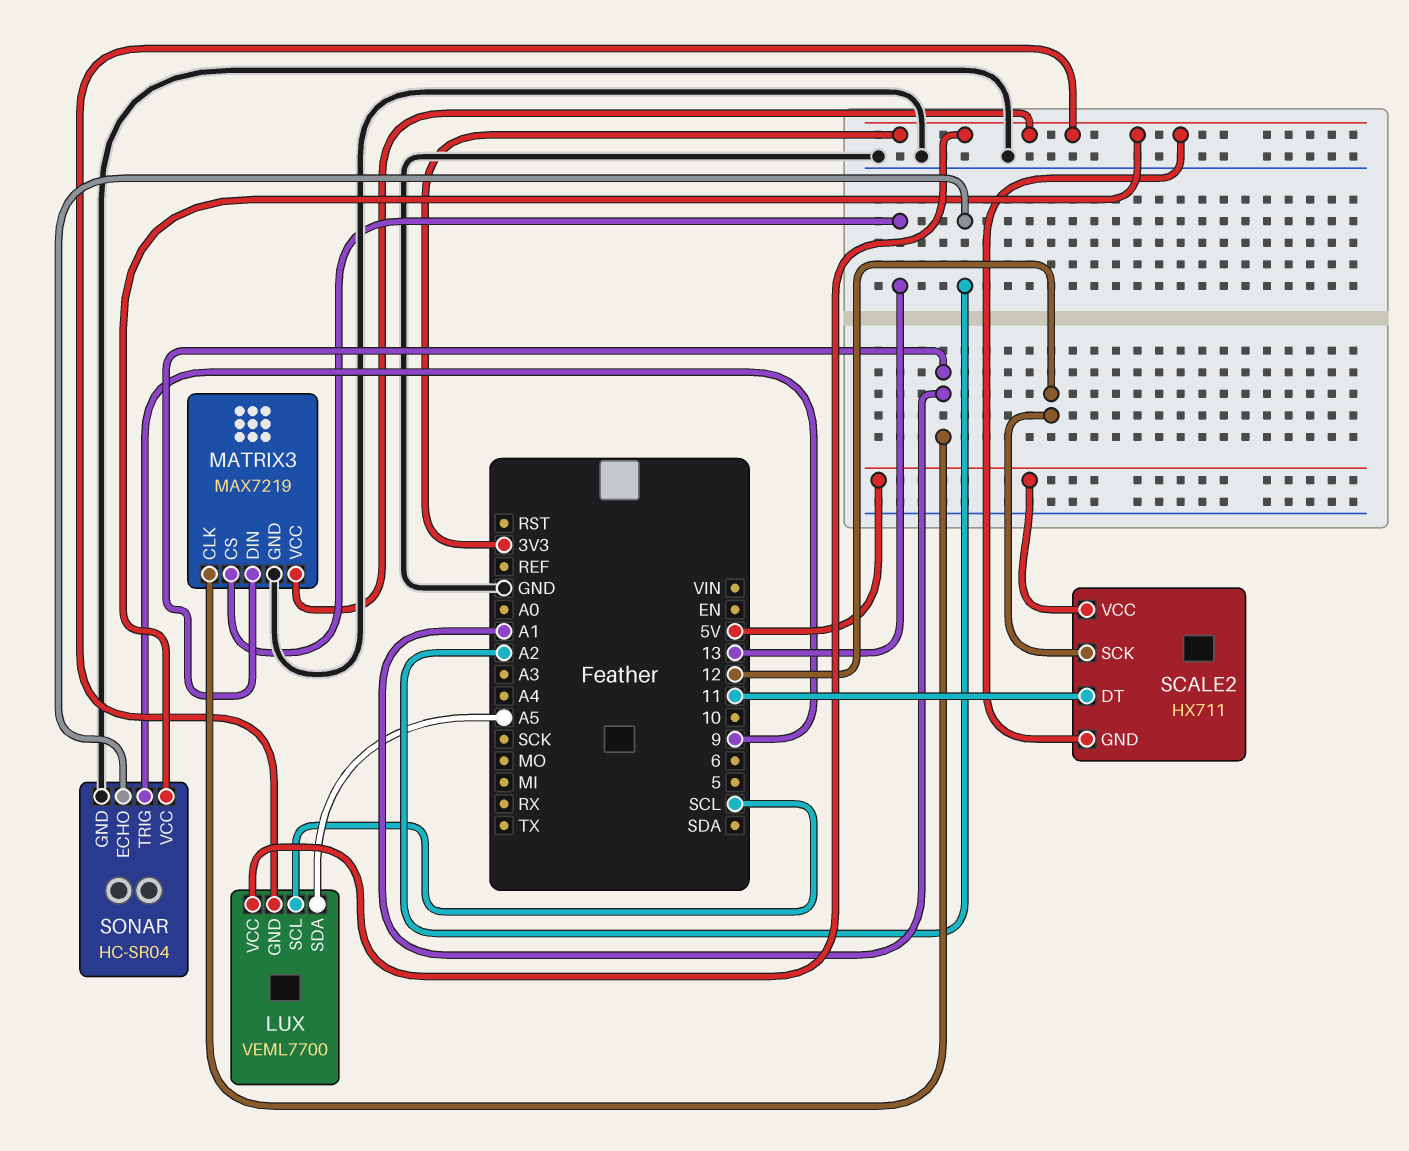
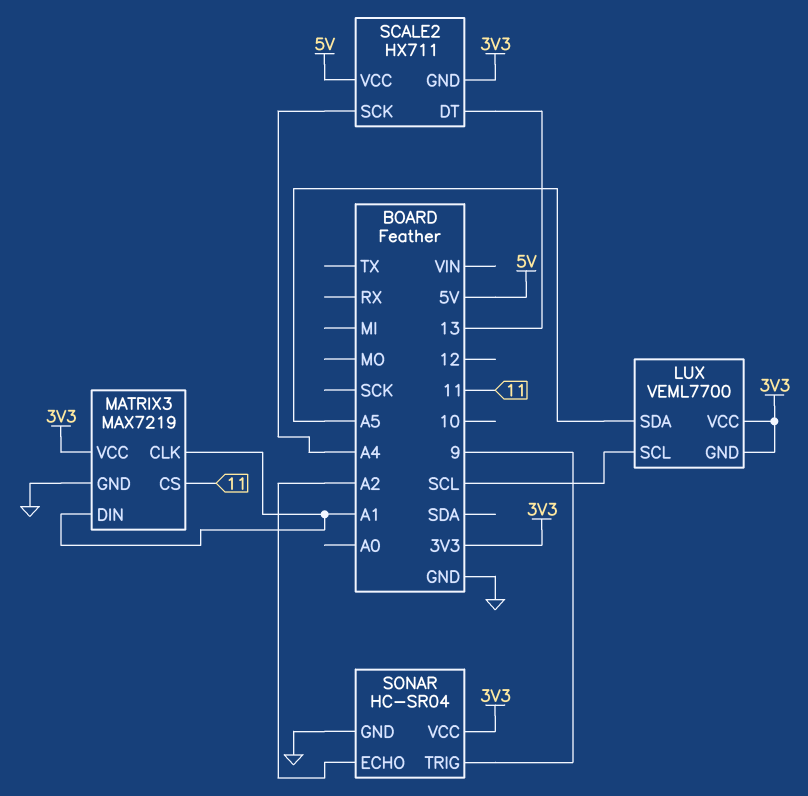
MATRIX3 pin CS: 13 -> 11
SCALE2 pin DT: 11 -> 13
SCALE2 pin SCK: 12 -> A4

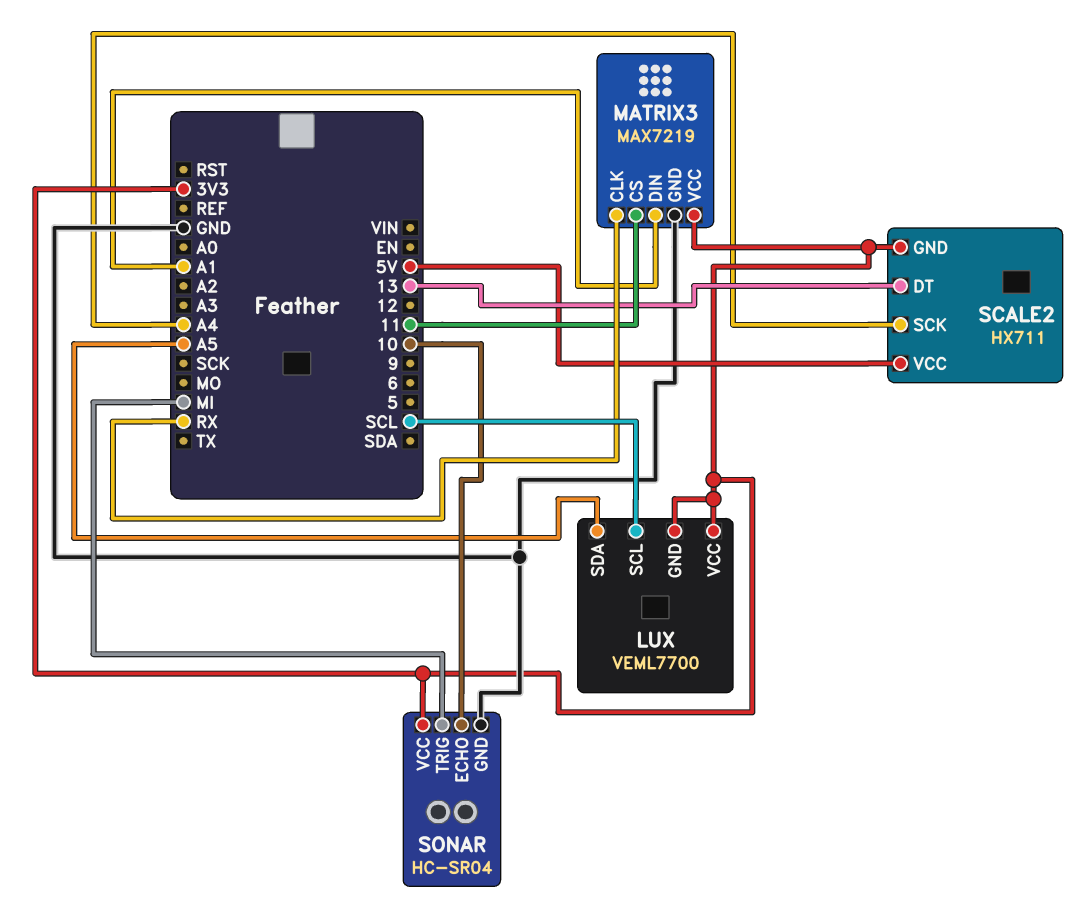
MATRIX3 pin CLK: A1 -> RX
SONAR pin ECHO: A2 -> 10
SONAR pin TRIG: 9 -> MI

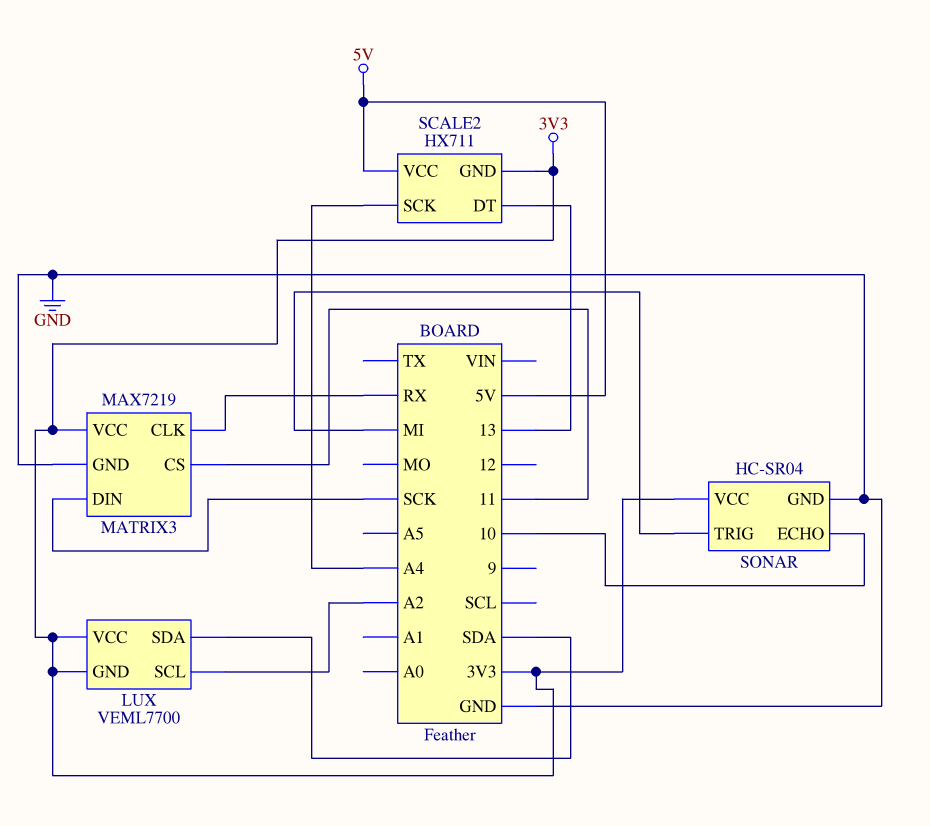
LUX pin SCL: SCL -> A2
LUX pin SDA: A5 -> SDA
MATRIX3 pin DIN: A1 -> SCK

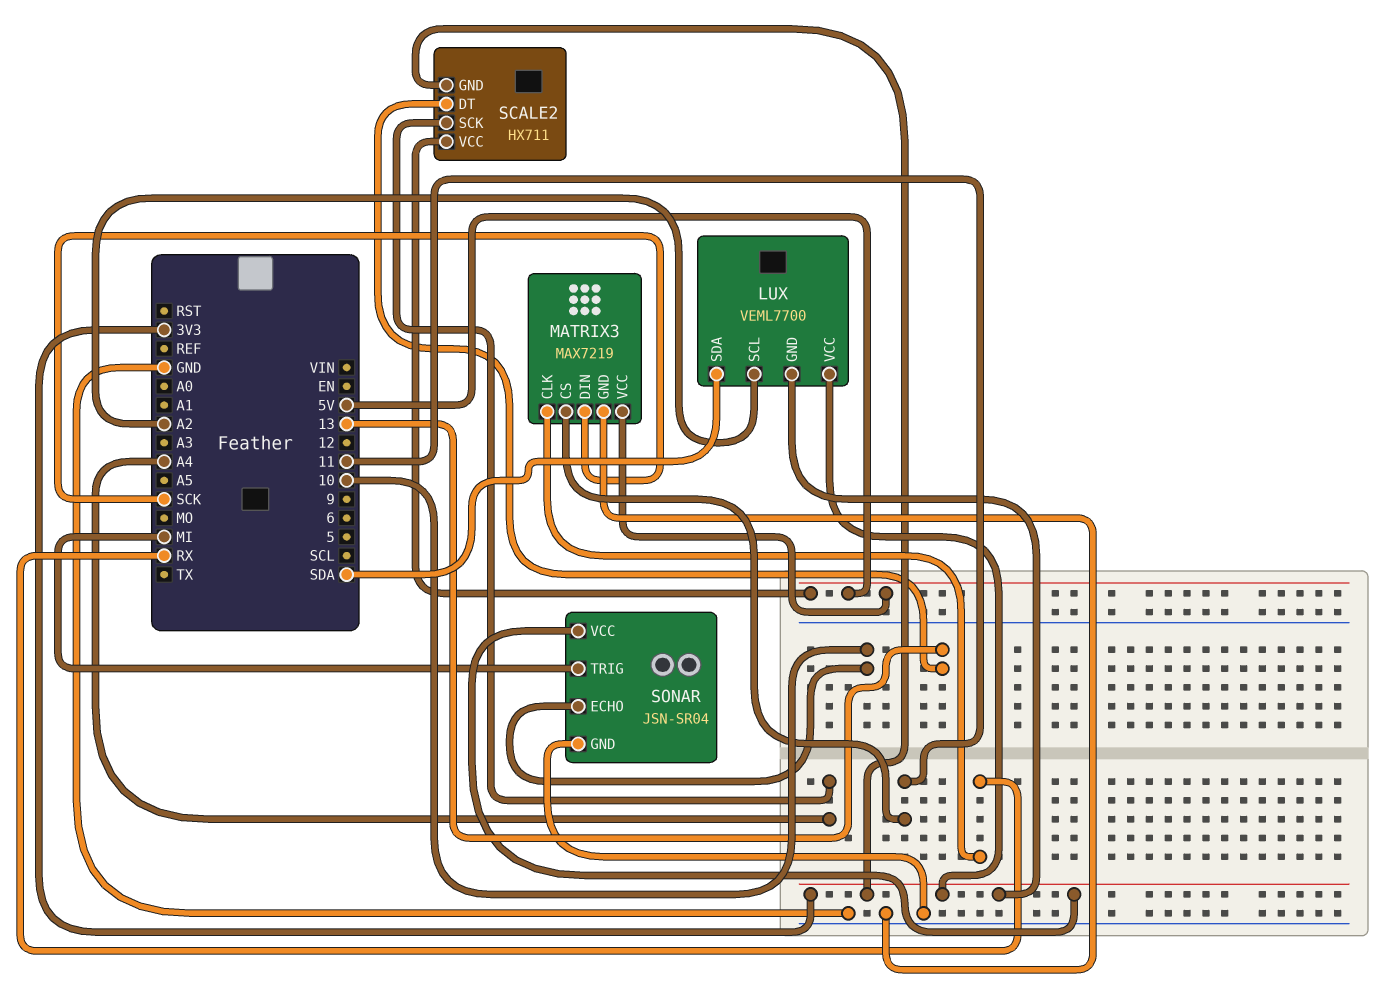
MATRIX3 pin VCC: 3V3 -> 5V
SONAR: HC-SR04 -> JSN-SR04

